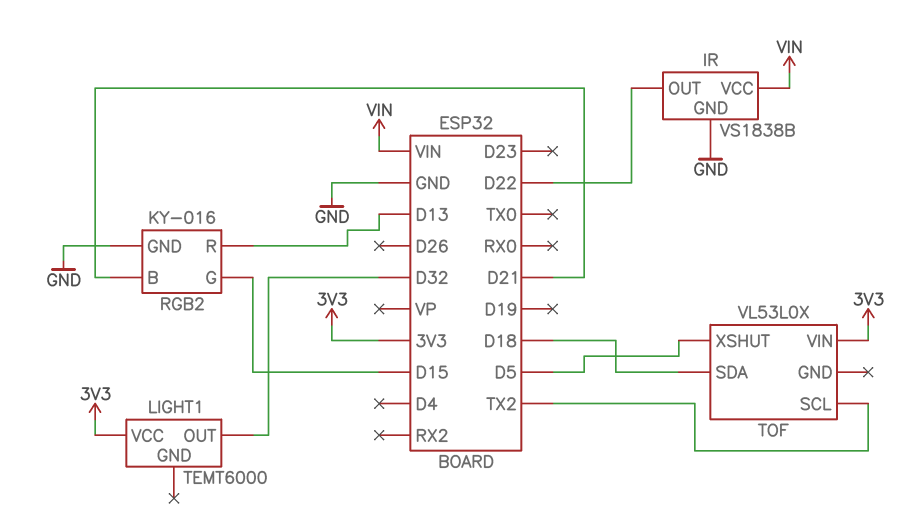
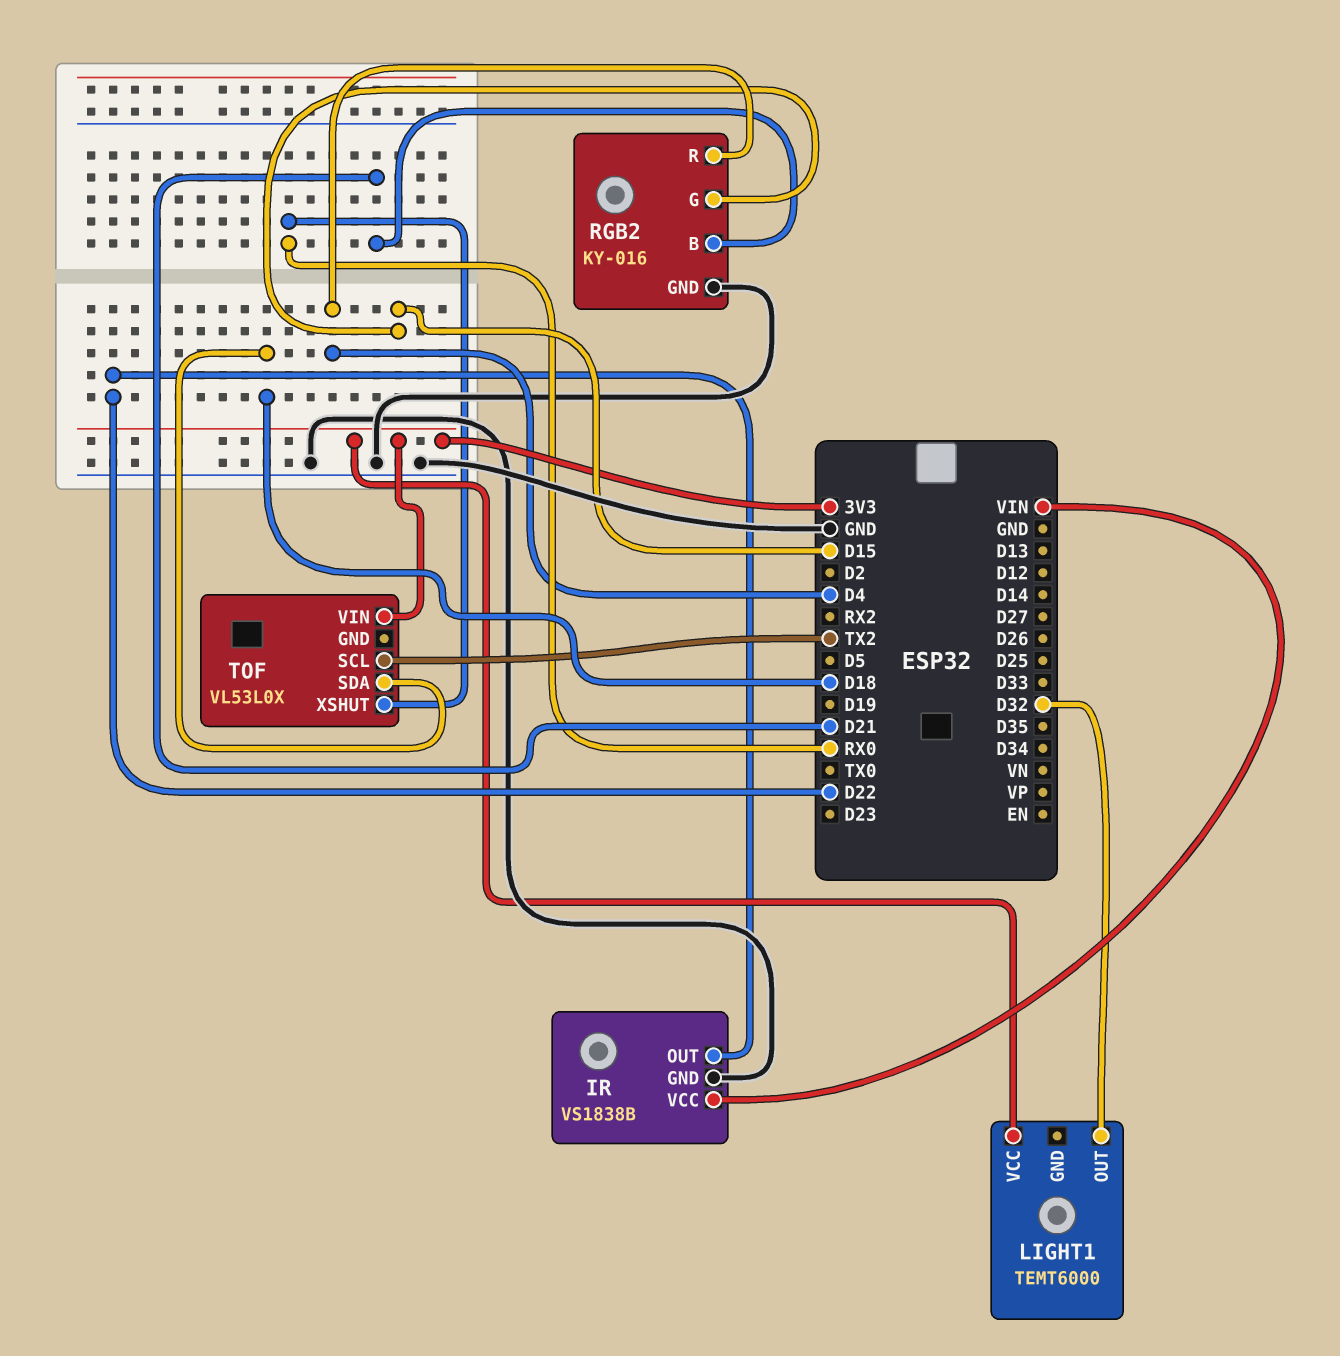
RGB2 pin R: D13 -> D4
TOF pin XSHUT: D5 -> RX0

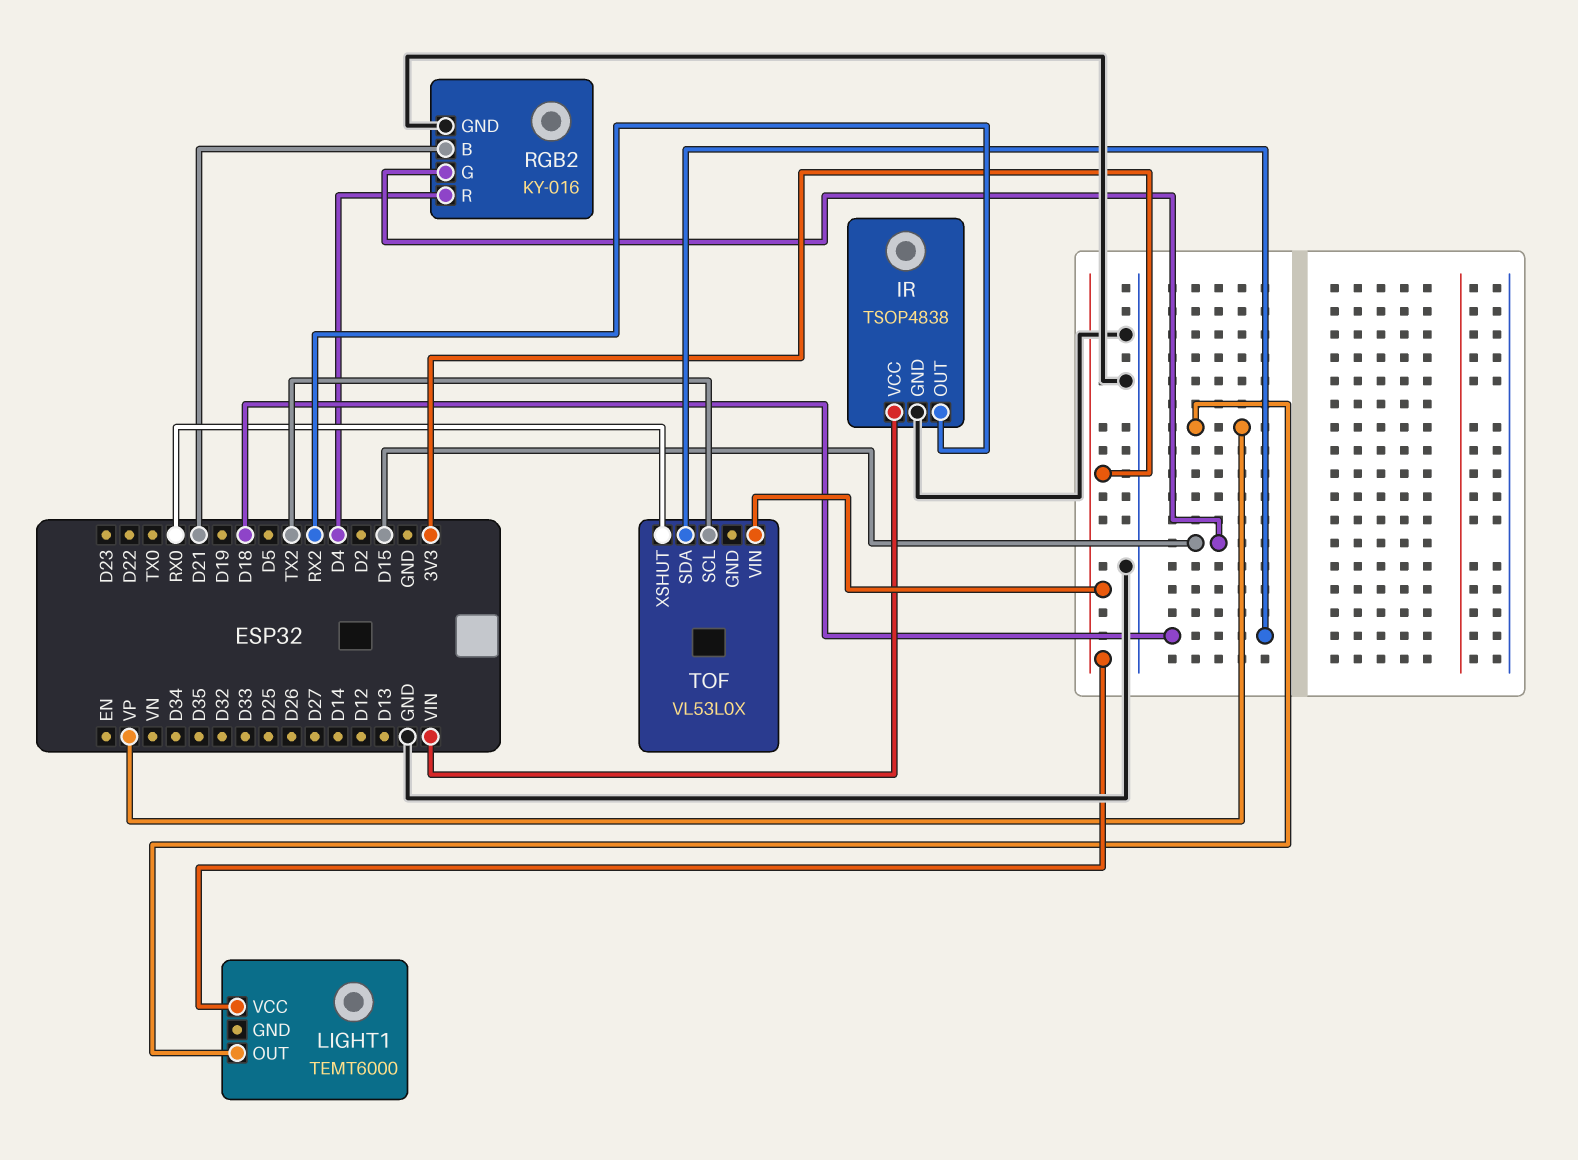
IR: VS1838B -> TSOP4838
IR pin OUT: D22 -> RX2
LIGHT1 pin OUT: D32 -> VP

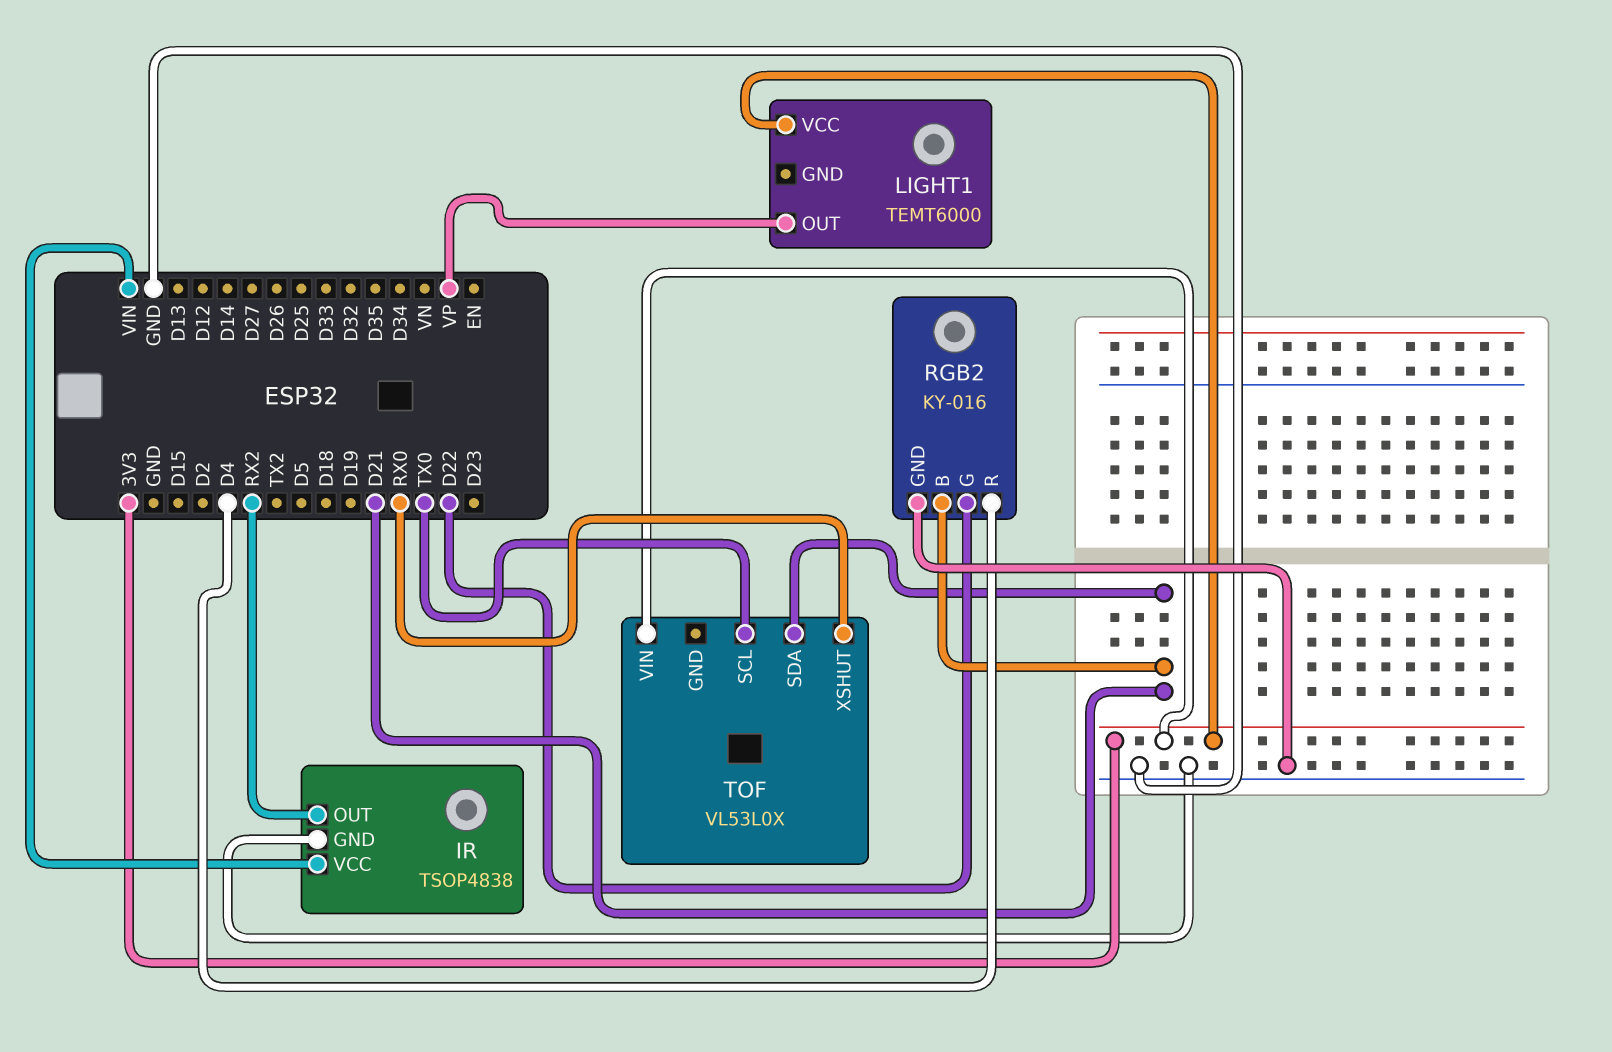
RGB2 pin G: D15 -> D22
TOF pin SCL: TX2 -> TX0
TOF pin SDA: D18 -> D21

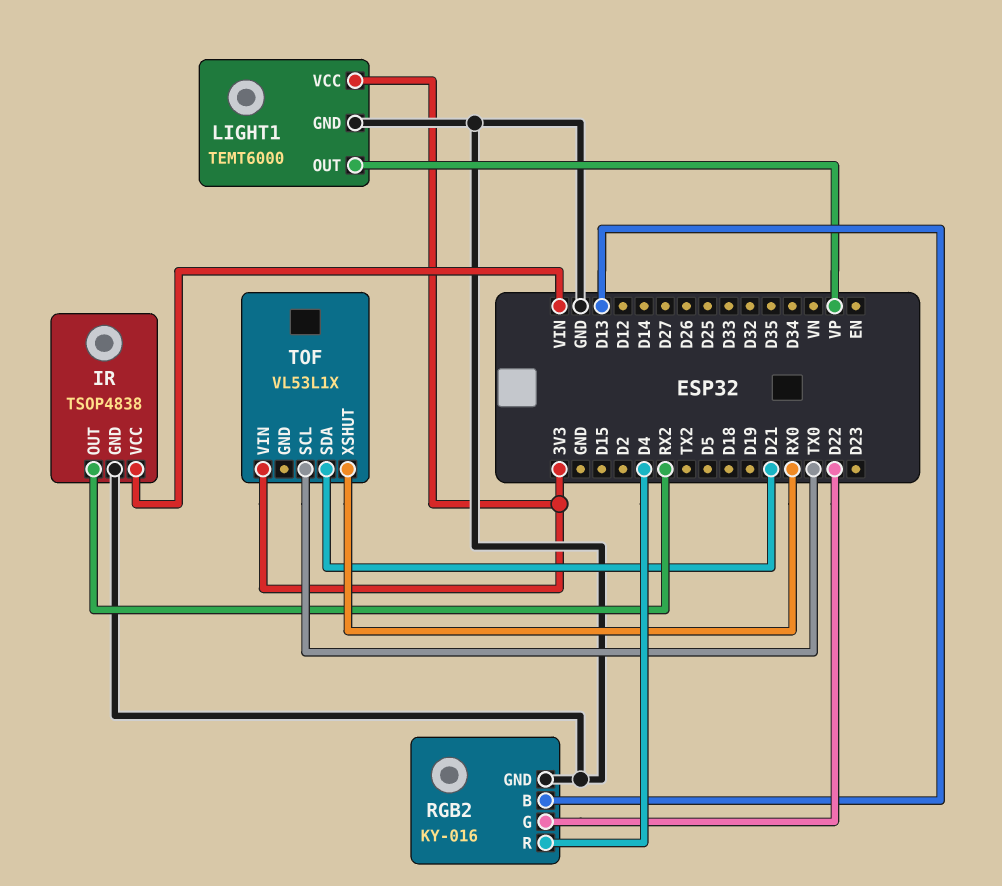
LIGHT1 pin GND: none -> GND
RGB2 pin B: D21 -> D13
TOF: VL53L0X -> VL53L1X

